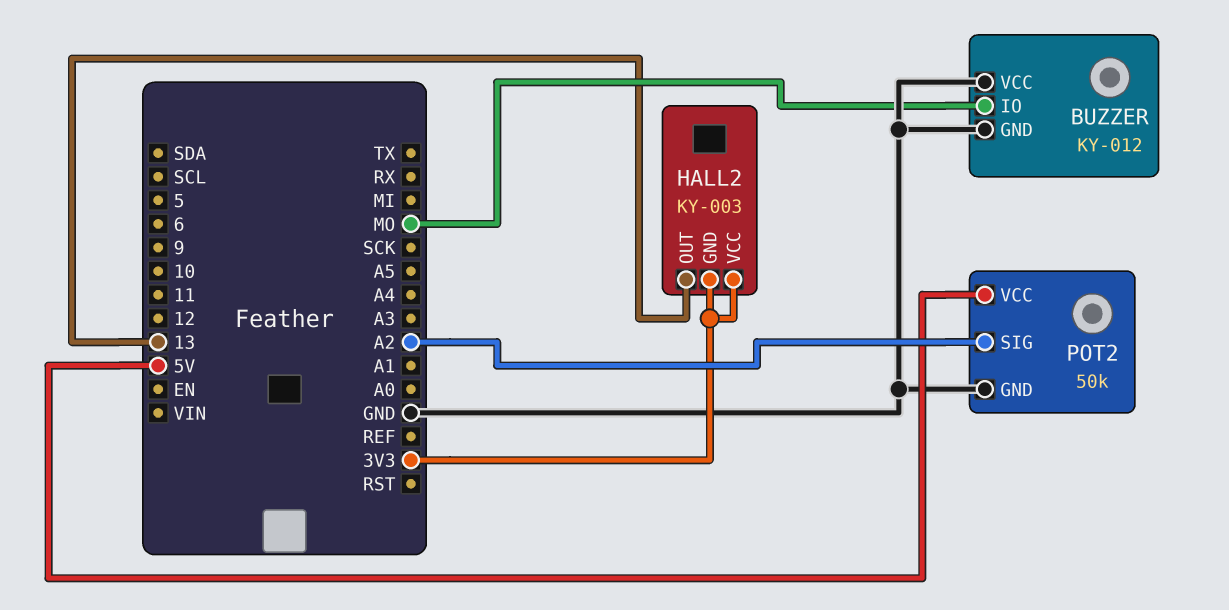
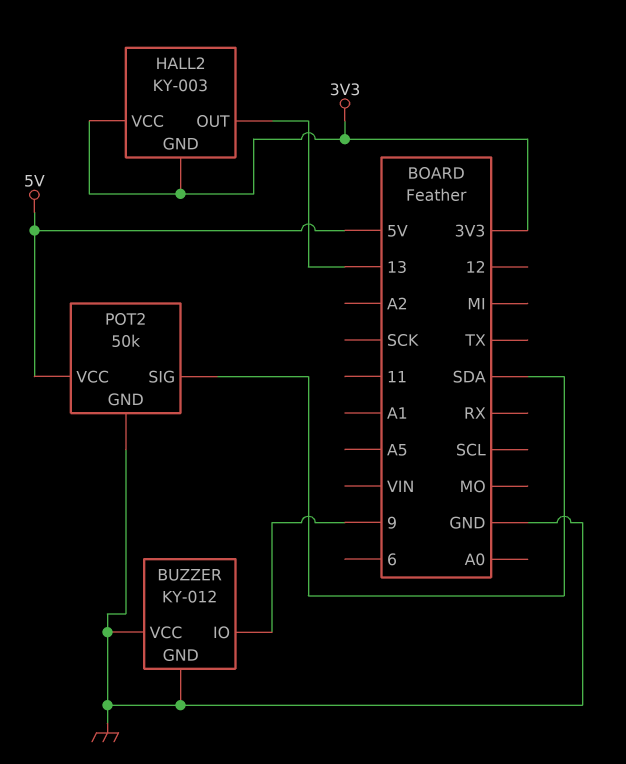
BUZZER pin IO: MO -> 9
POT2 pin SIG: A2 -> SDA

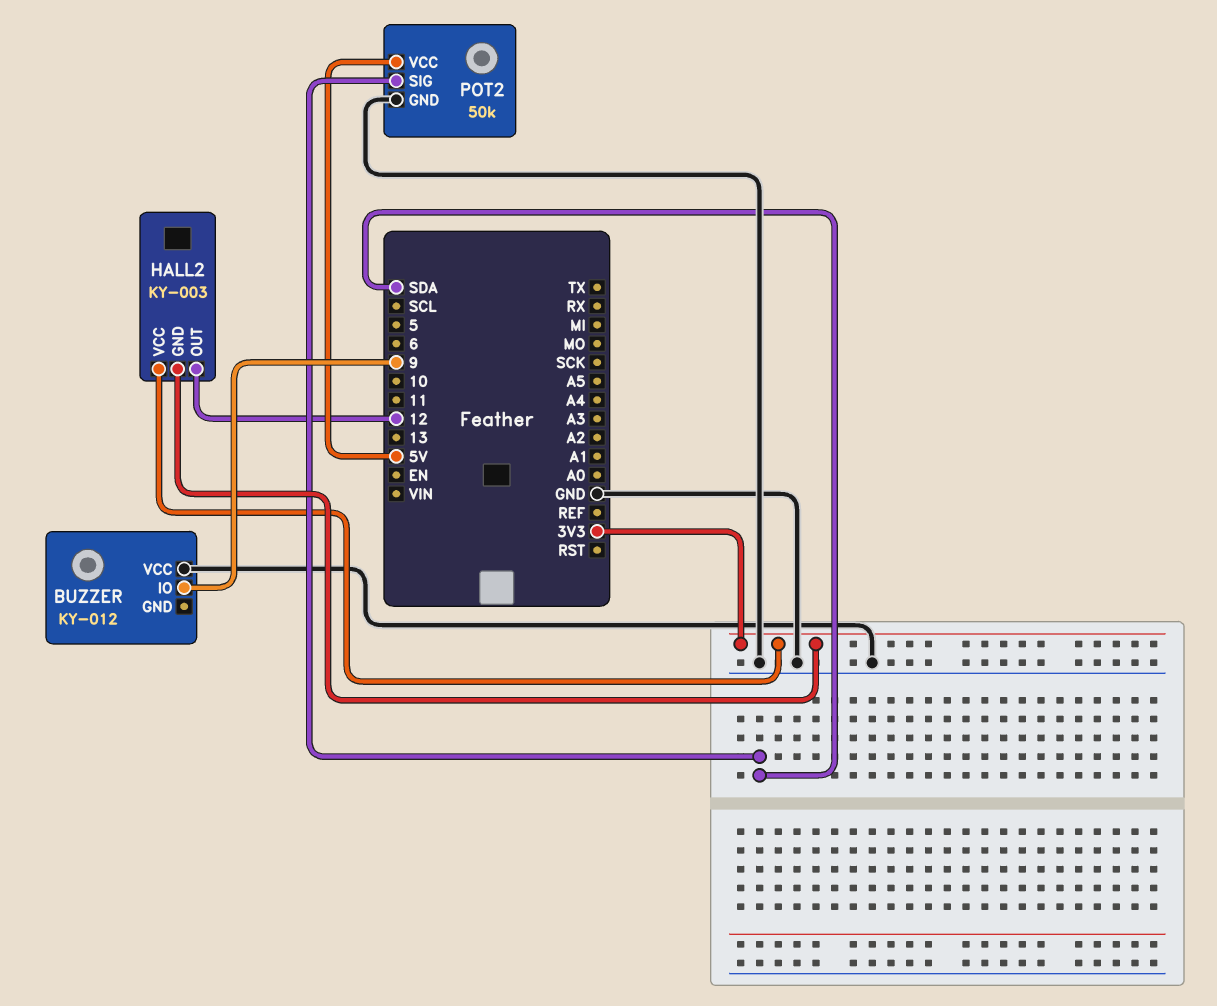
BUZZER pin GND: GND -> none
HALL2 pin OUT: 13 -> 12

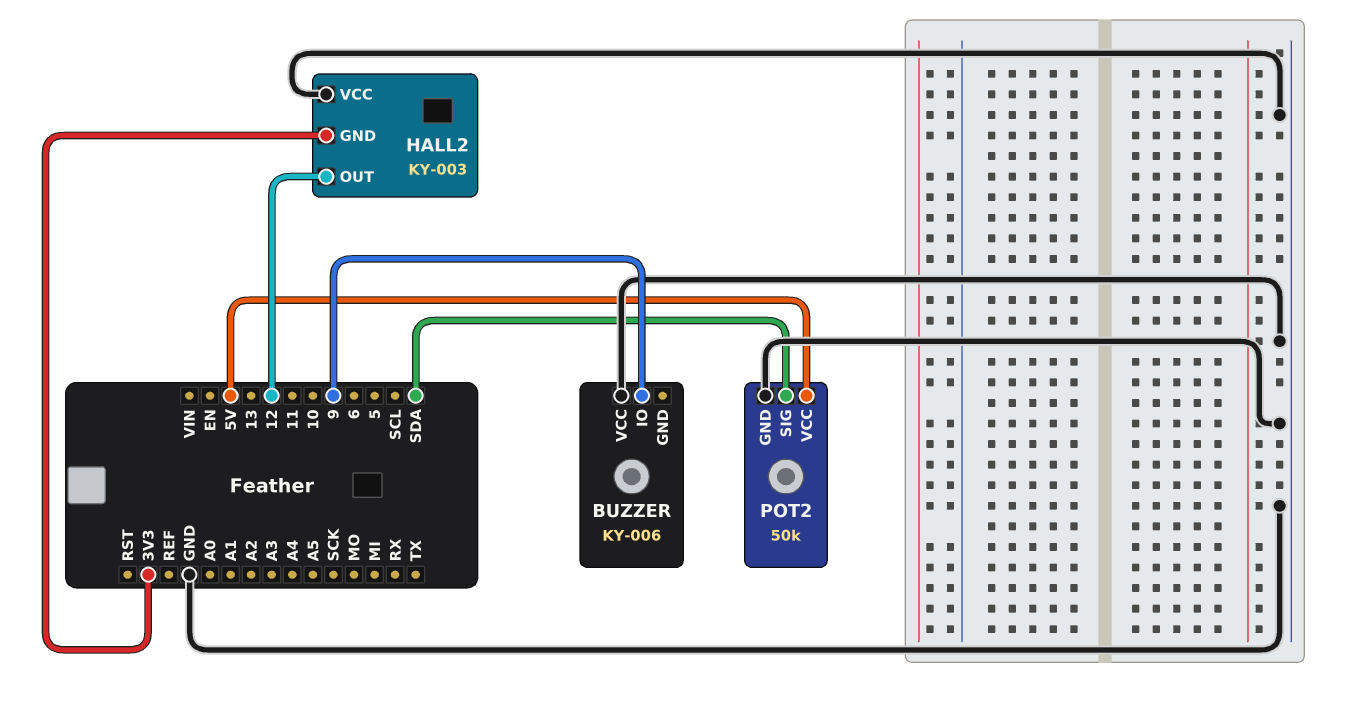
BUZZER: KY-012 -> KY-006
HALL2 pin VCC: 3V3 -> GND

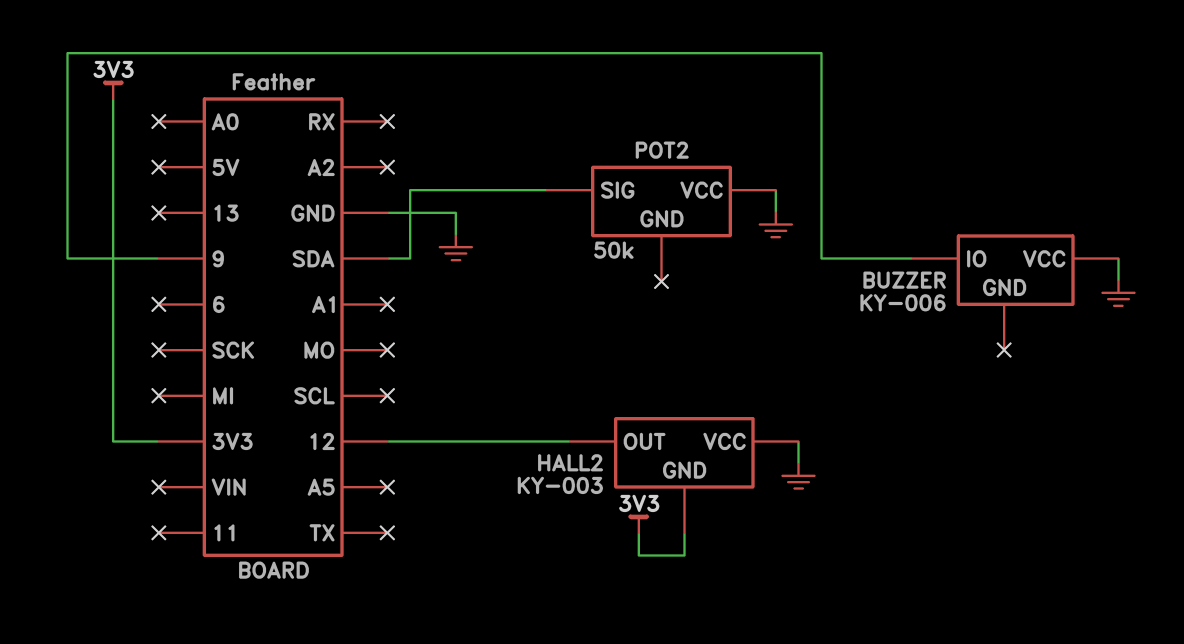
POT2 pin GND: GND -> none
POT2 pin VCC: 5V -> GND

